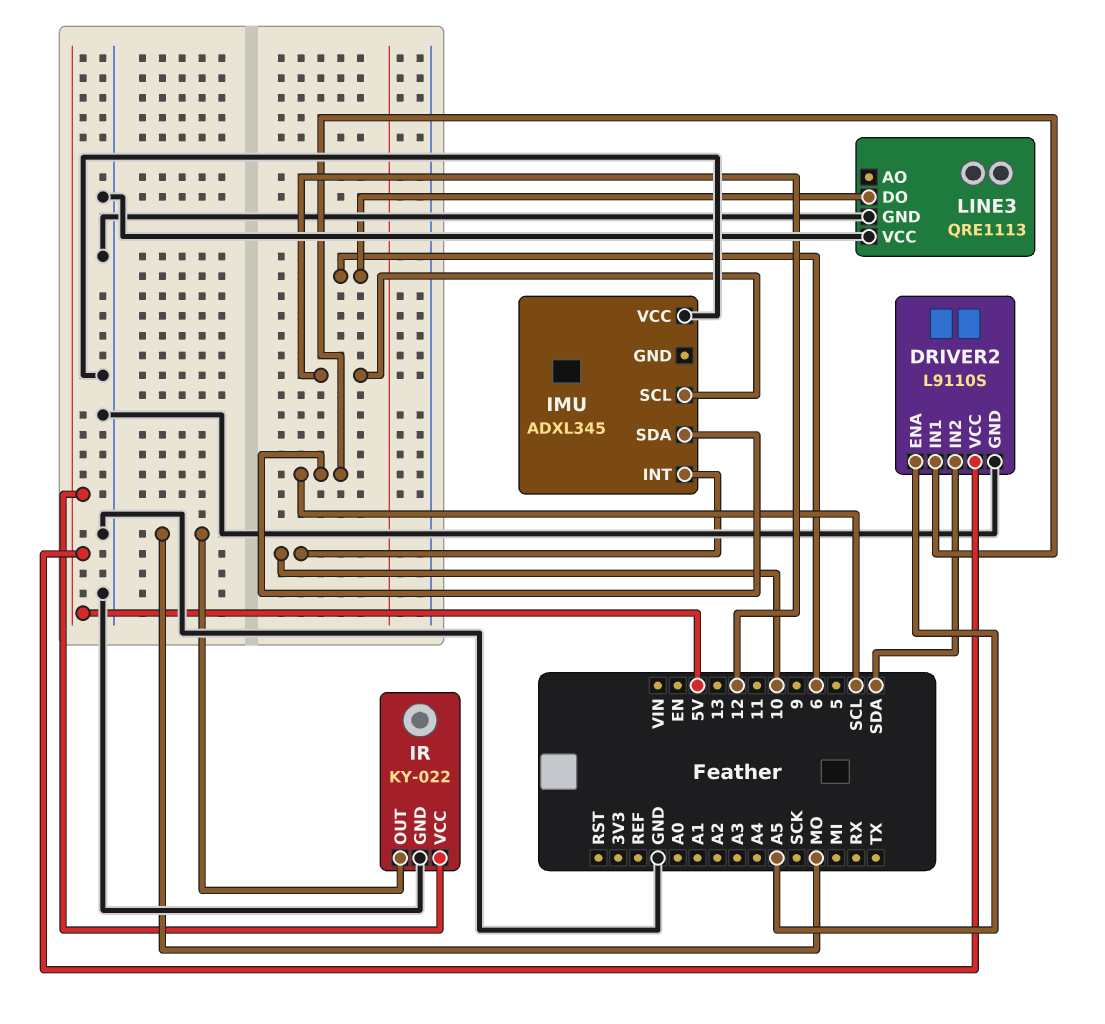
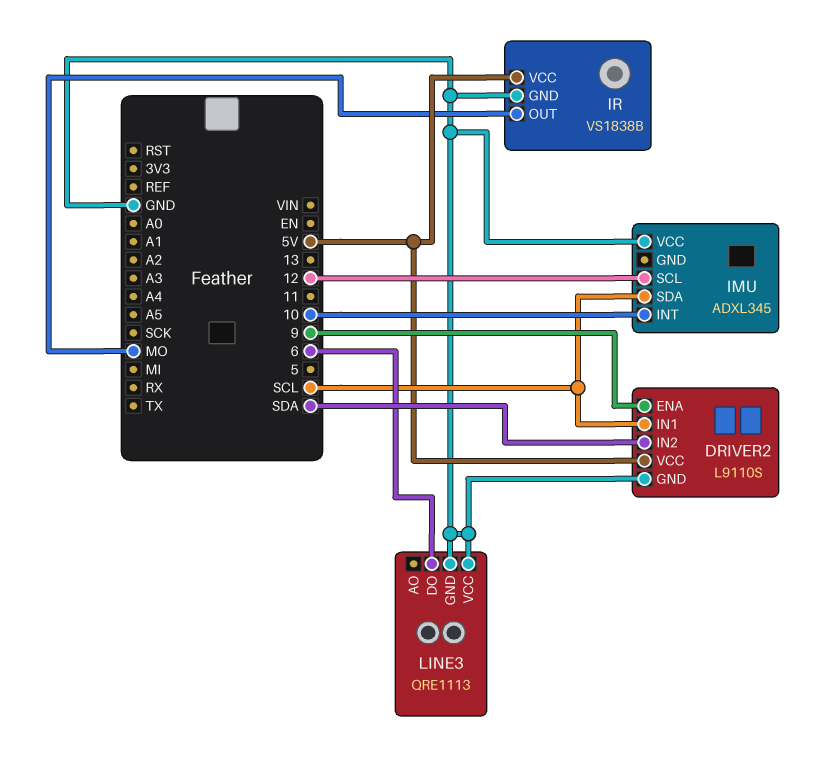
DRIVER2 pin ENA: A5 -> 9
IR: KY-022 -> VS1838B

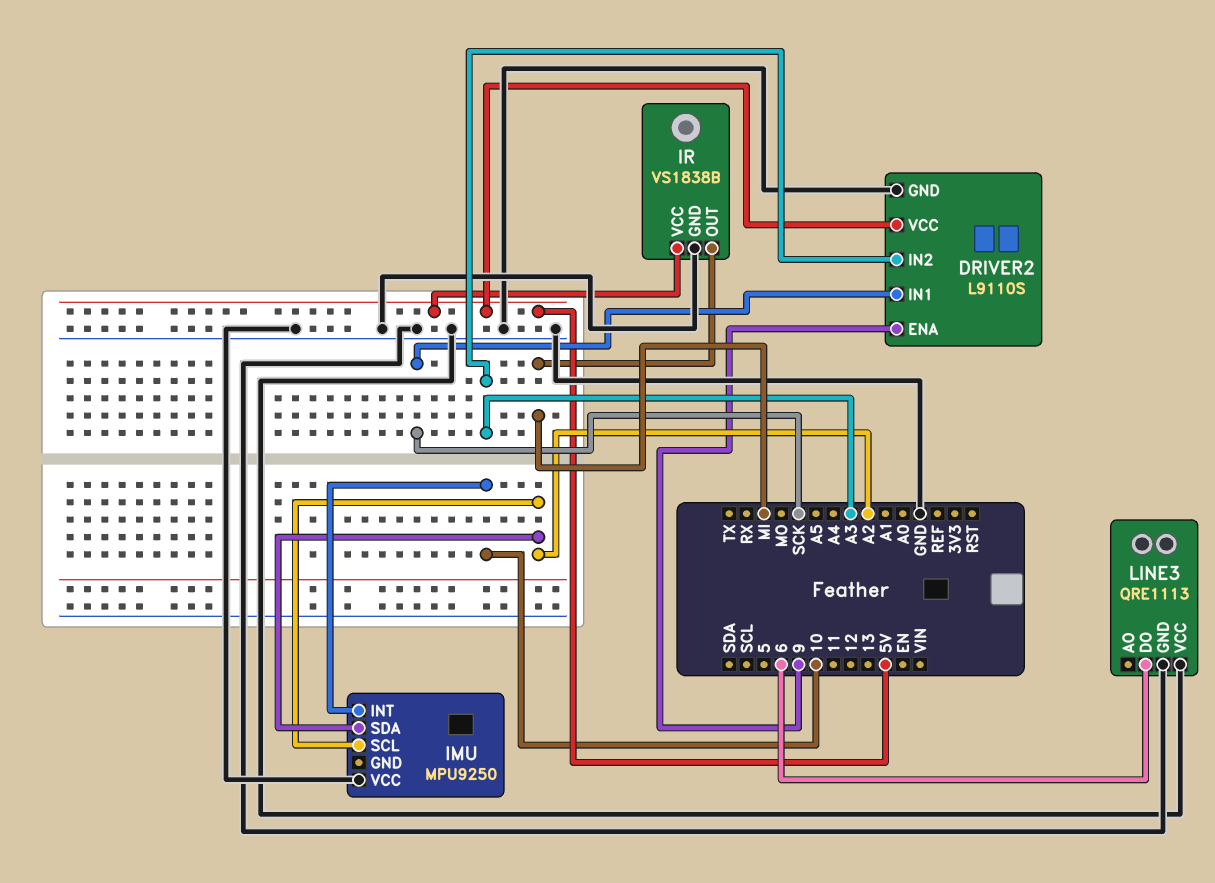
DRIVER2 pin IN1: SCL -> SCK
DRIVER2 pin IN2: SDA -> A3
IMU: ADXL345 -> MPU9250
IMU pin SCL: 12 -> A2
IMU pin SDA: SCL -> A2
IR pin OUT: MO -> MI

